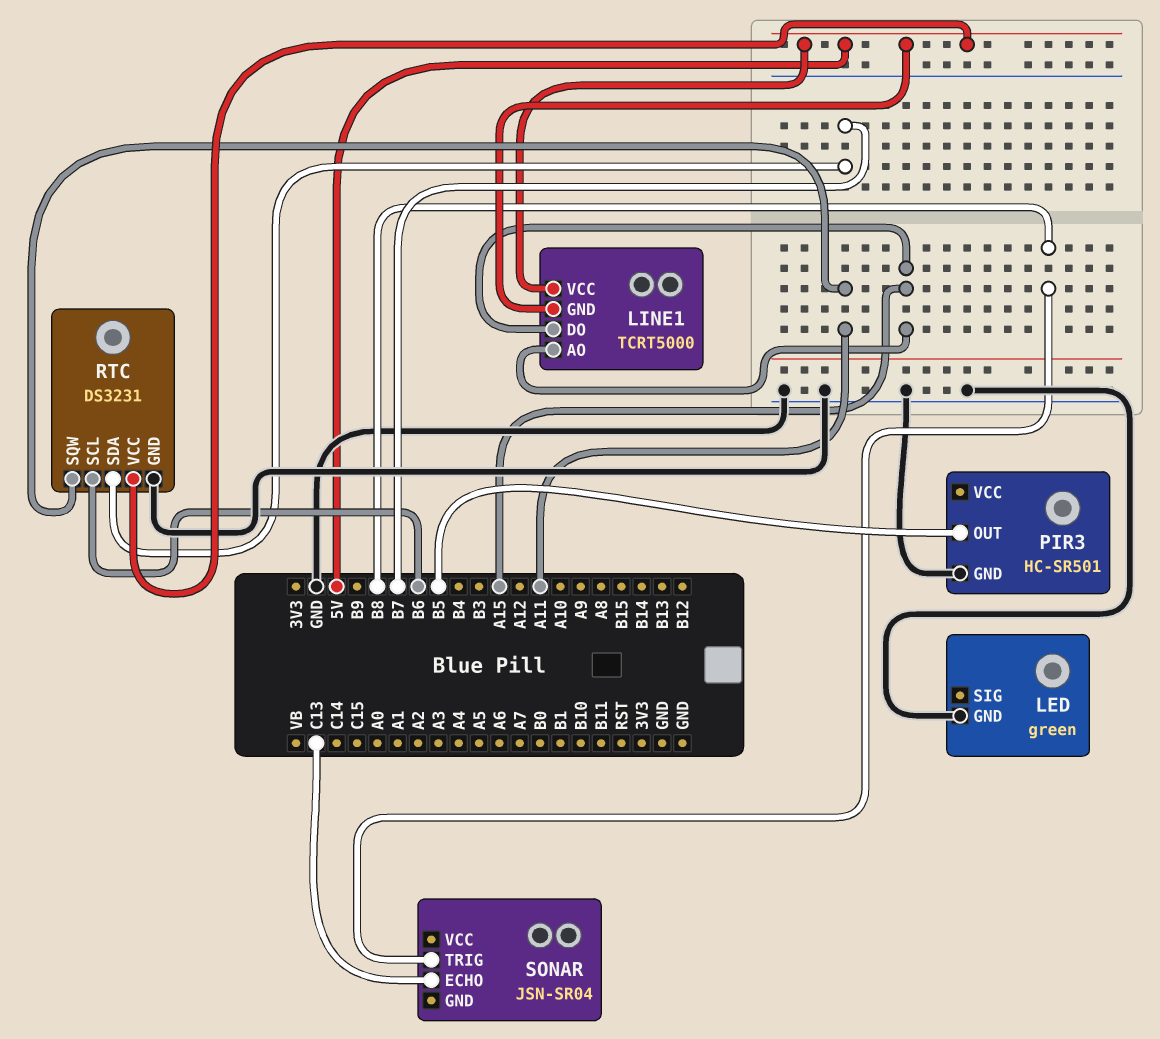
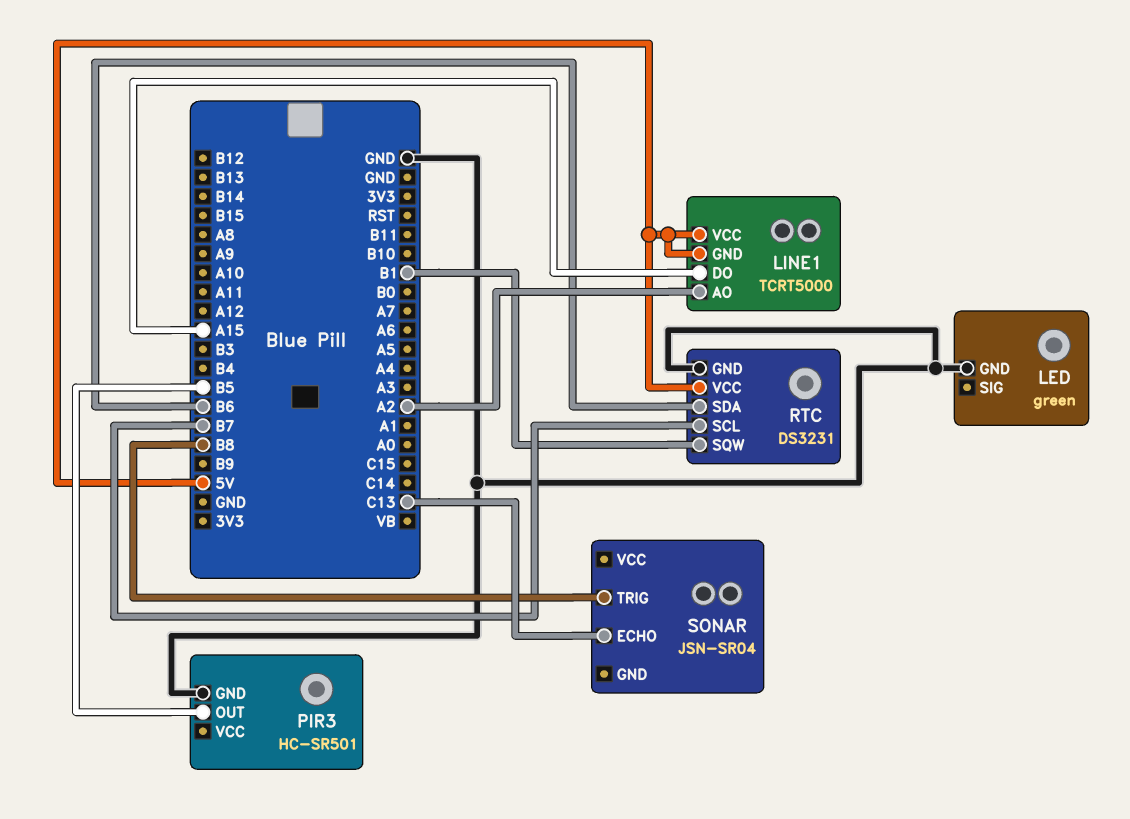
LINE1 pin AO: A15 -> A2
RTC pin SCL: B6 -> B7
RTC pin SDA: B7 -> B6
RTC pin SQW: A11 -> B1

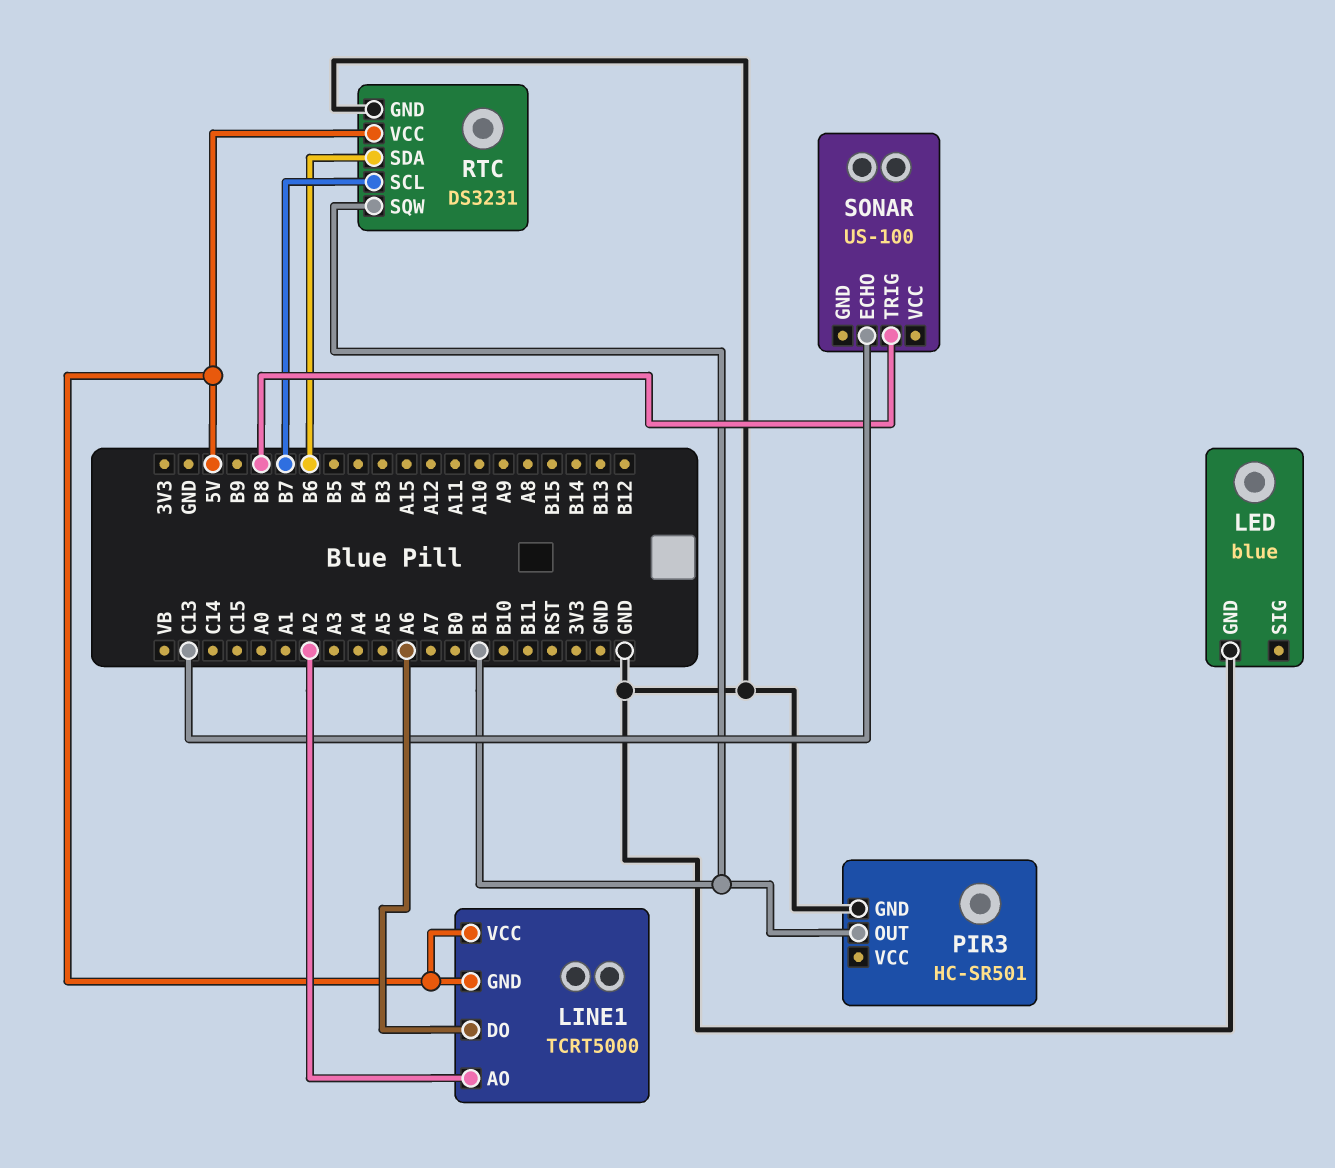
LED: green -> blue
LINE1 pin DO: A15 -> A6
PIR3 pin OUT: B5 -> B1
SONAR: JSN-SR04 -> US-100

